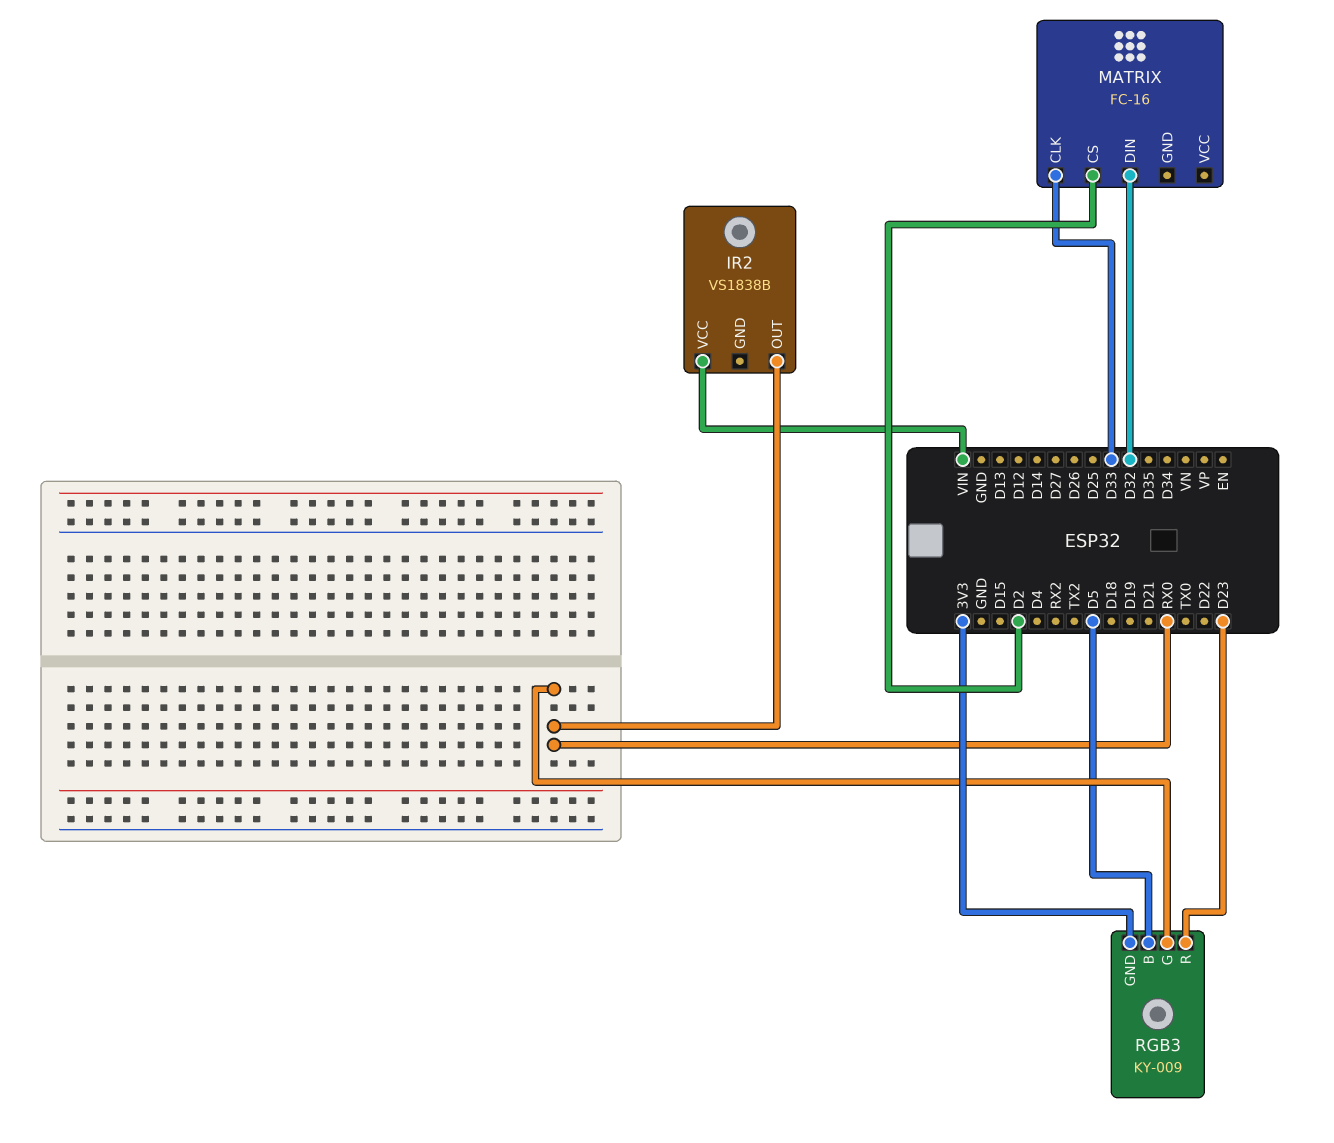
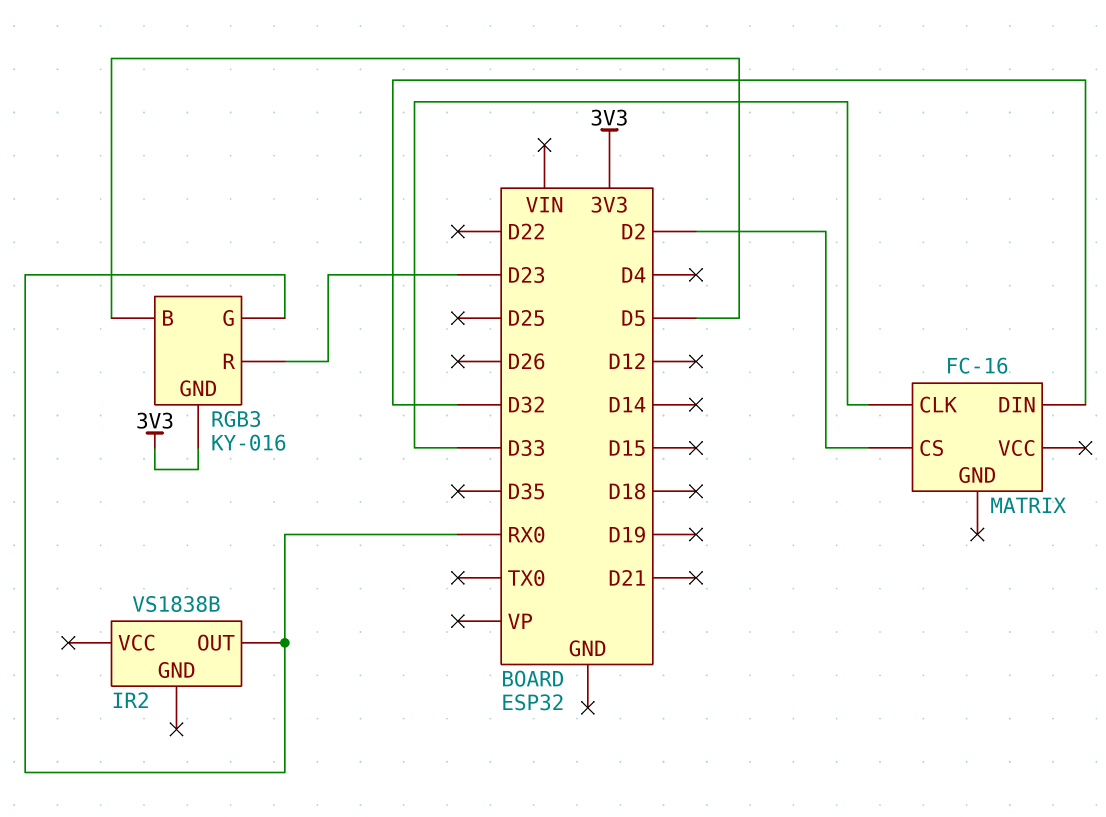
IR2 pin VCC: VIN -> none
RGB3: KY-009 -> KY-016

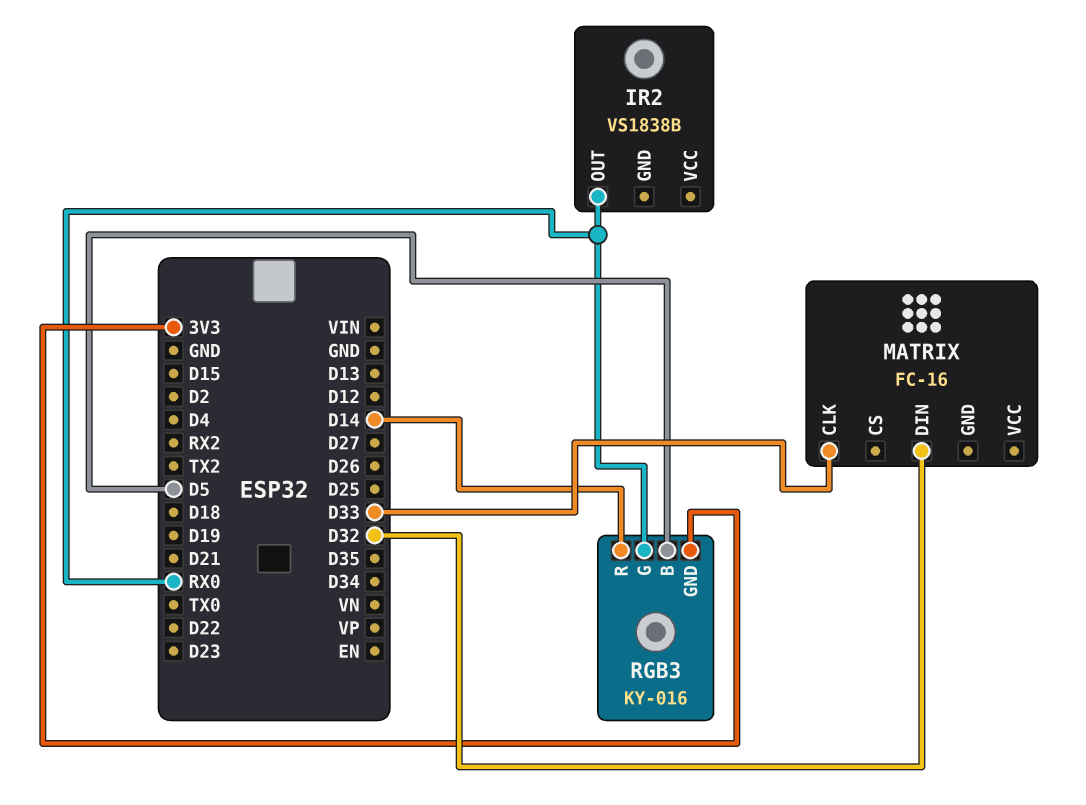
MATRIX pin CS: D2 -> none
RGB3 pin R: D23 -> D14

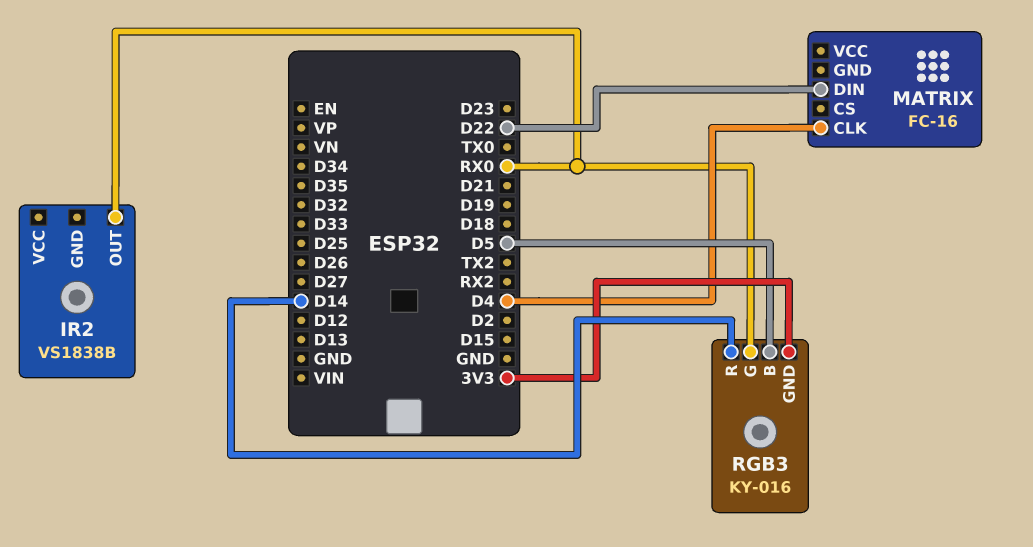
MATRIX pin CLK: D33 -> D4
MATRIX pin DIN: D32 -> D22

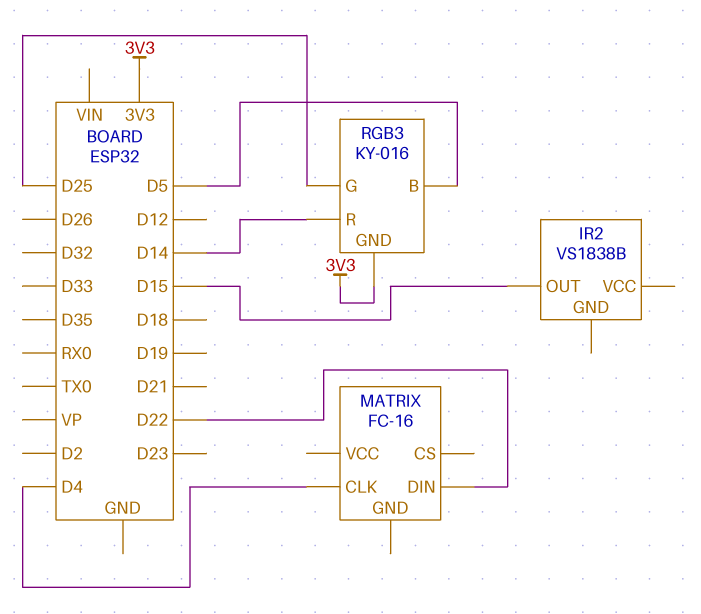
IR2 pin OUT: RX0 -> D15
RGB3 pin G: RX0 -> D25

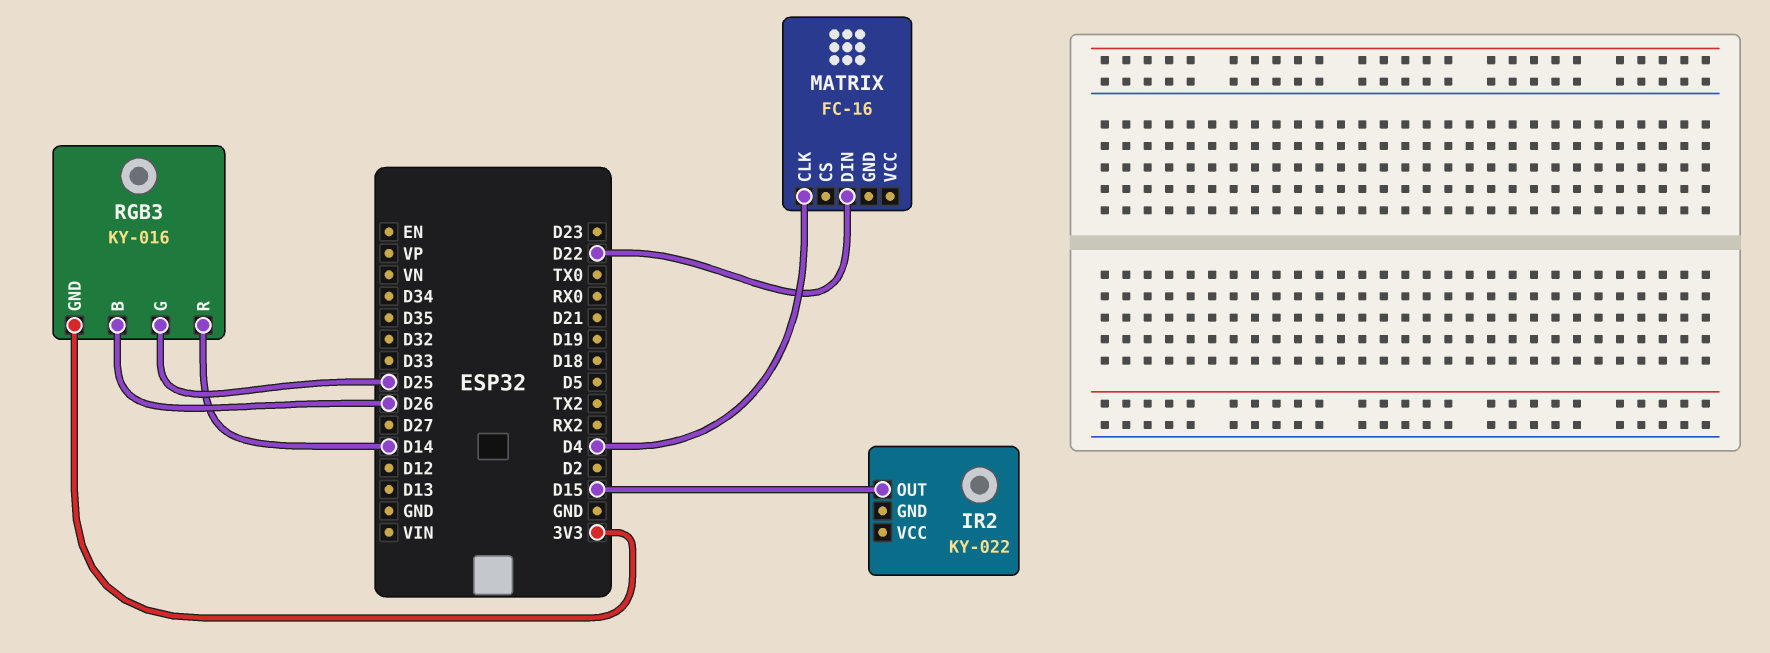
IR2: VS1838B -> KY-022
RGB3 pin B: D5 -> D26

